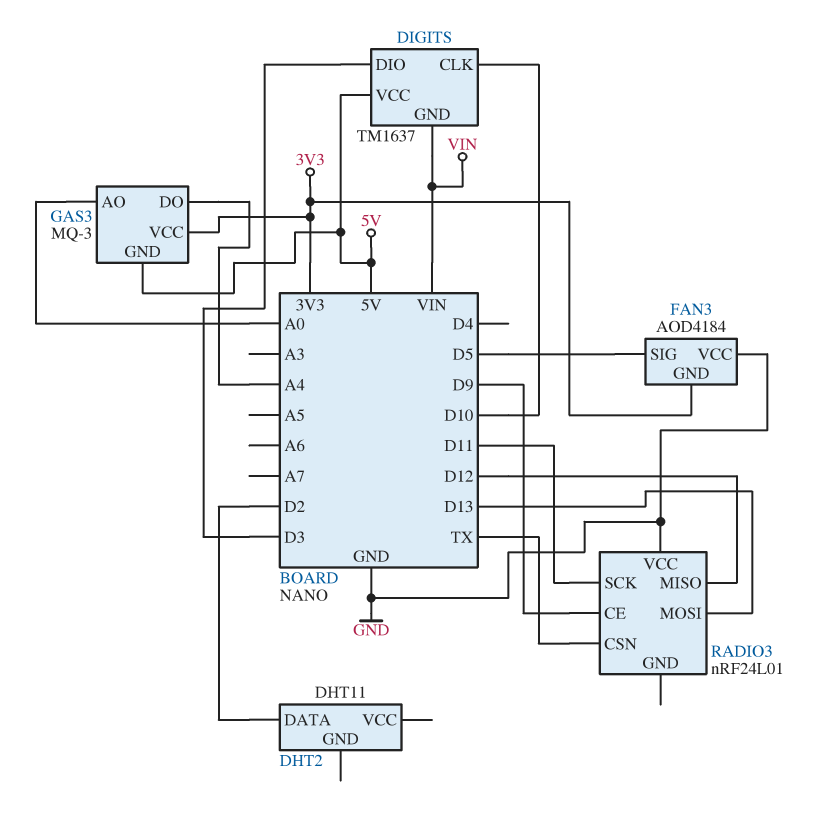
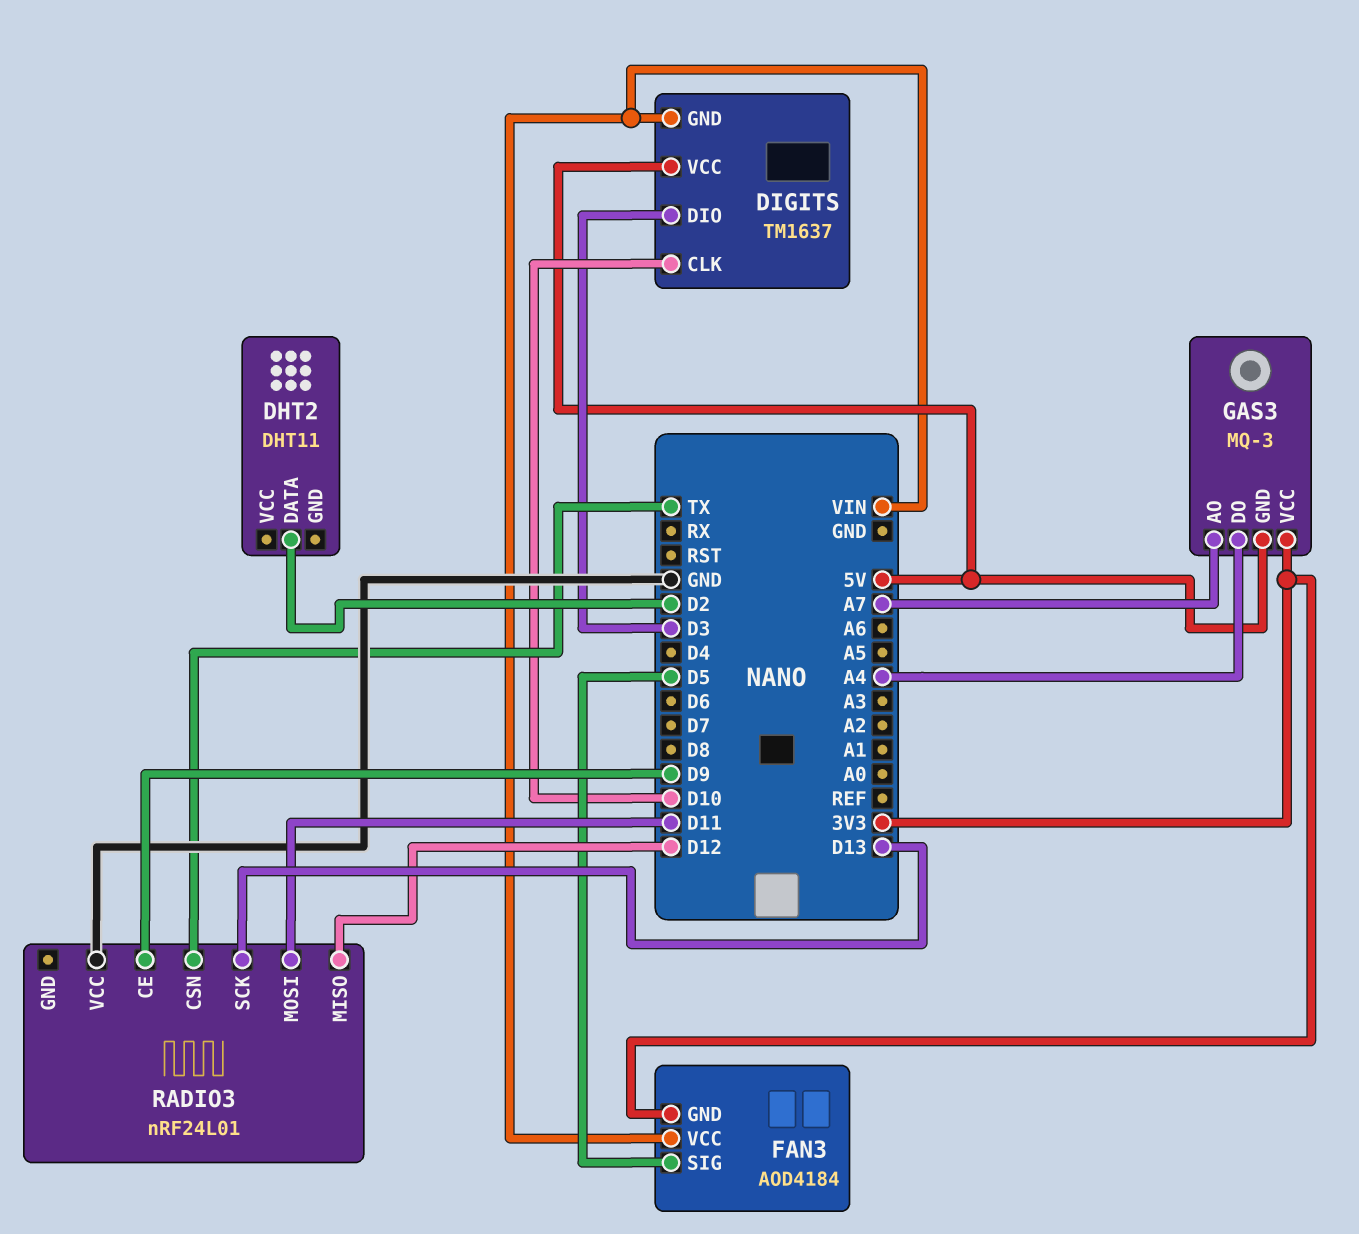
FAN3 pin VCC: GND -> VIN
GAS3 pin AO: A0 -> A7
RADIO3 pin MOSI: D13 -> D11
RADIO3 pin SCK: D11 -> D13

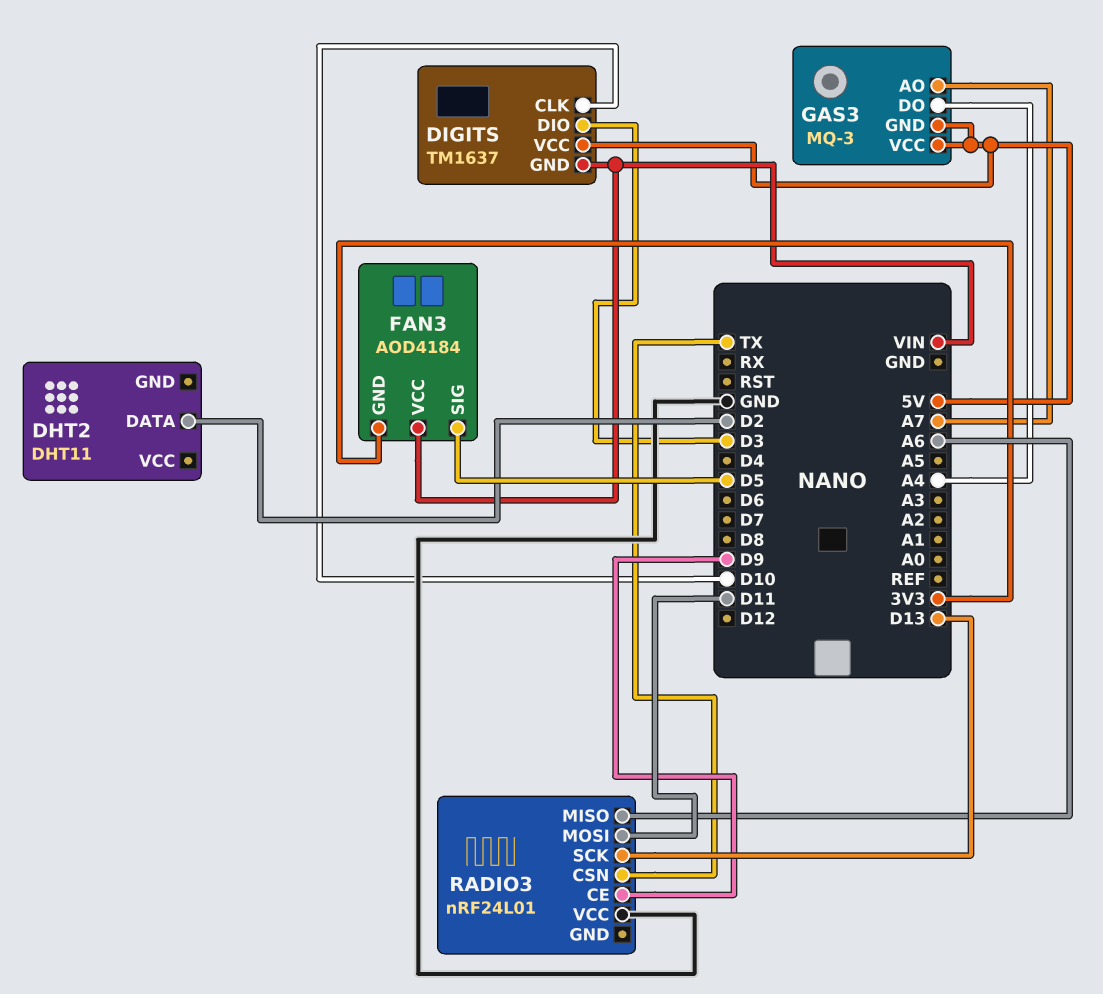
GAS3 pin VCC: 3V3 -> 5V
RADIO3 pin MISO: D12 -> A6

